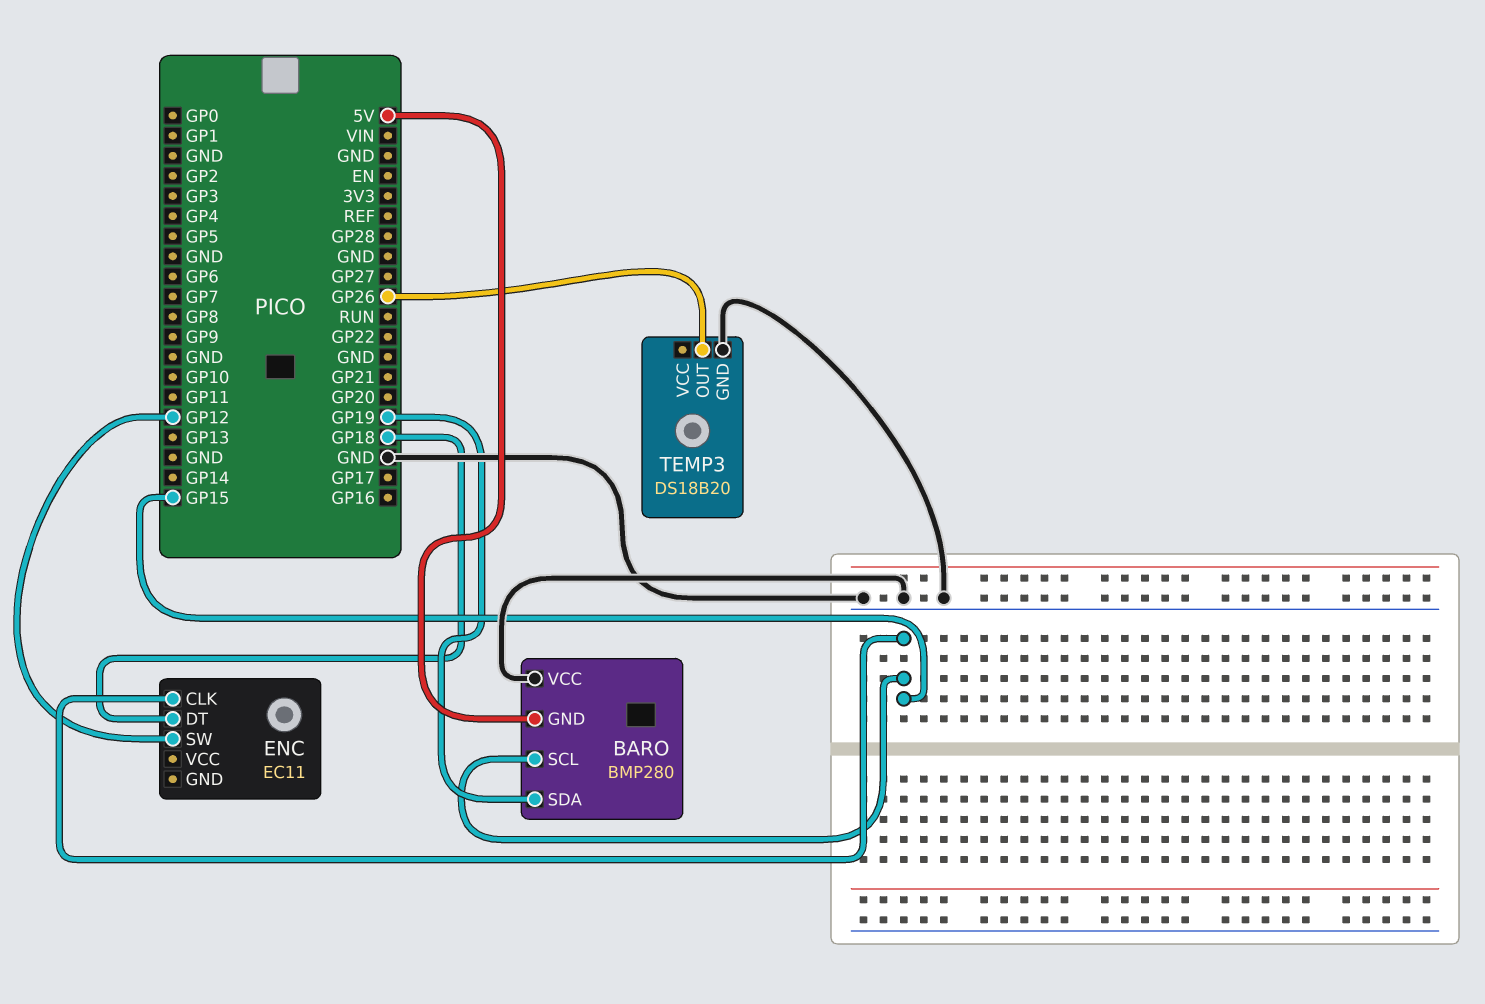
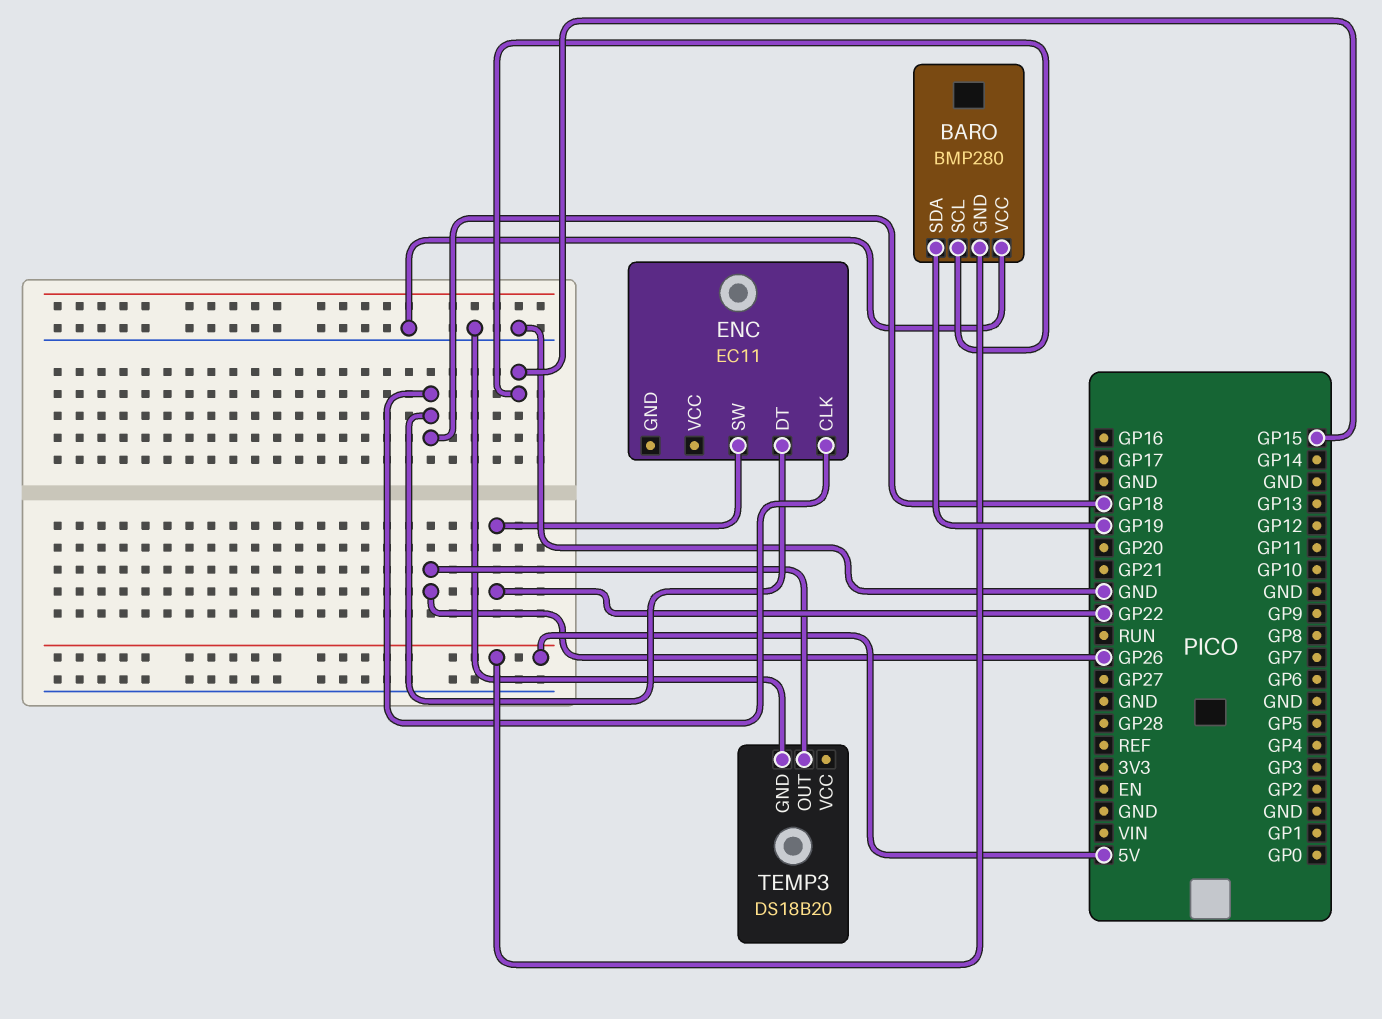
ENC pin CLK: GP15 -> GP18
ENC pin SW: GP12 -> GP22

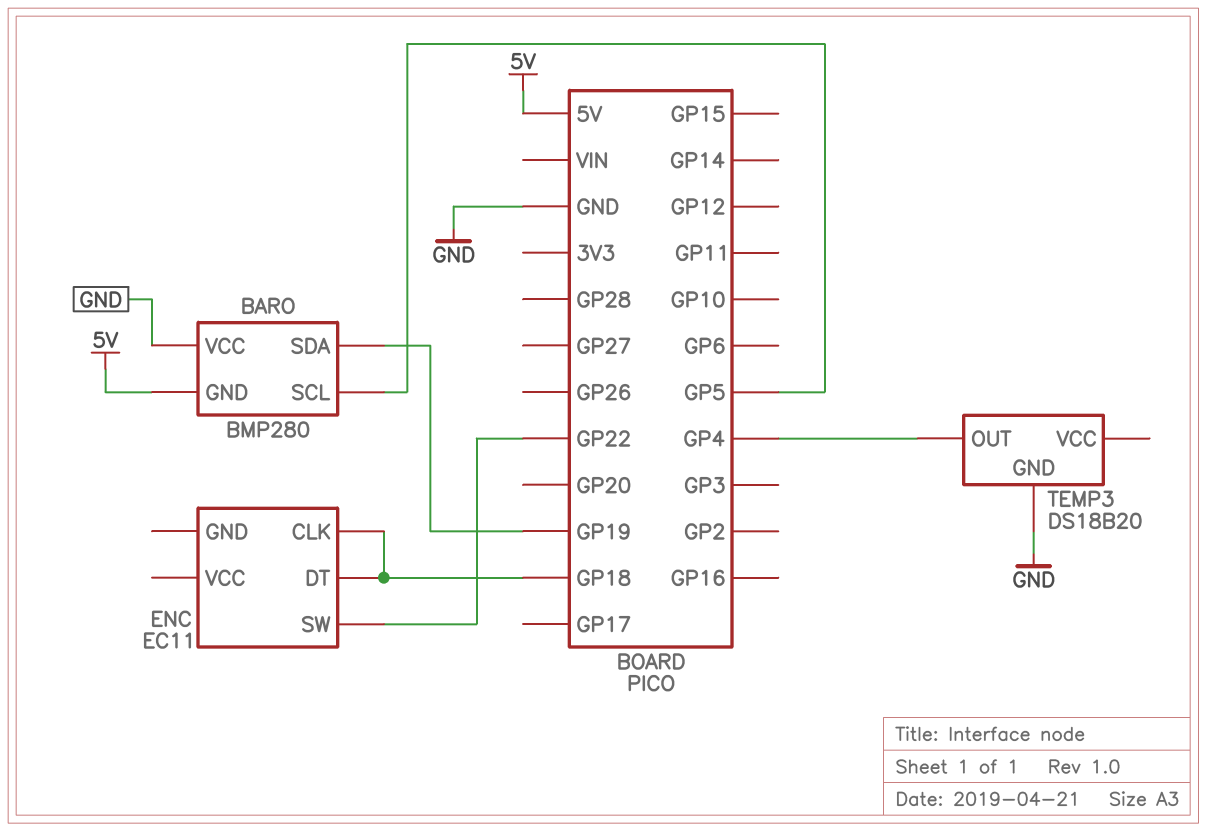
BARO pin SCL: GP15 -> GP5
TEMP3 pin OUT: GP26 -> GP4

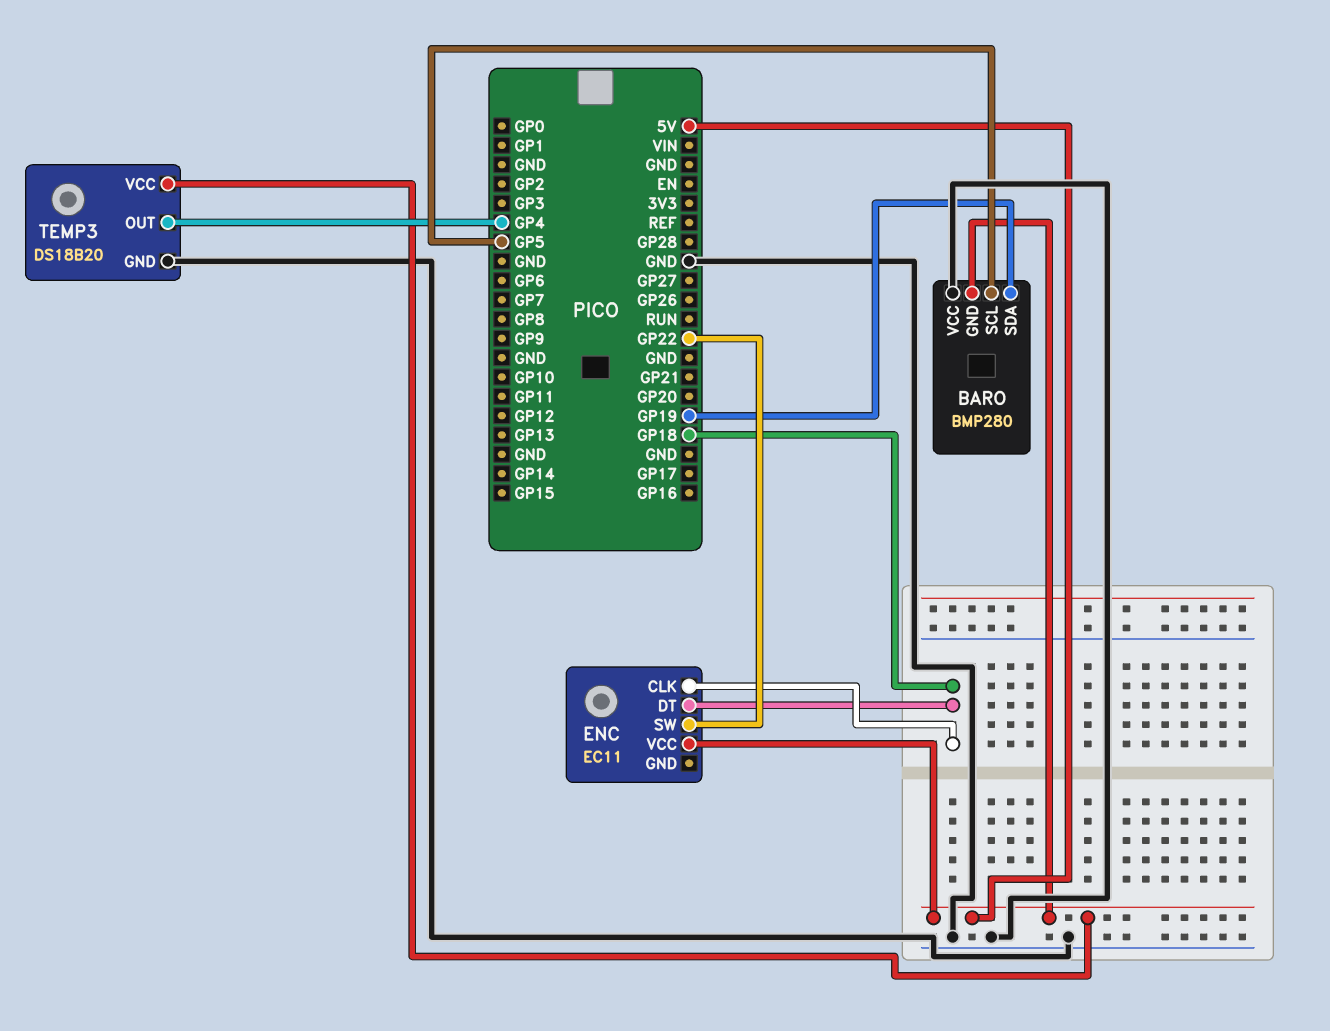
ENC pin VCC: none -> 5V
TEMP3 pin VCC: none -> 5V

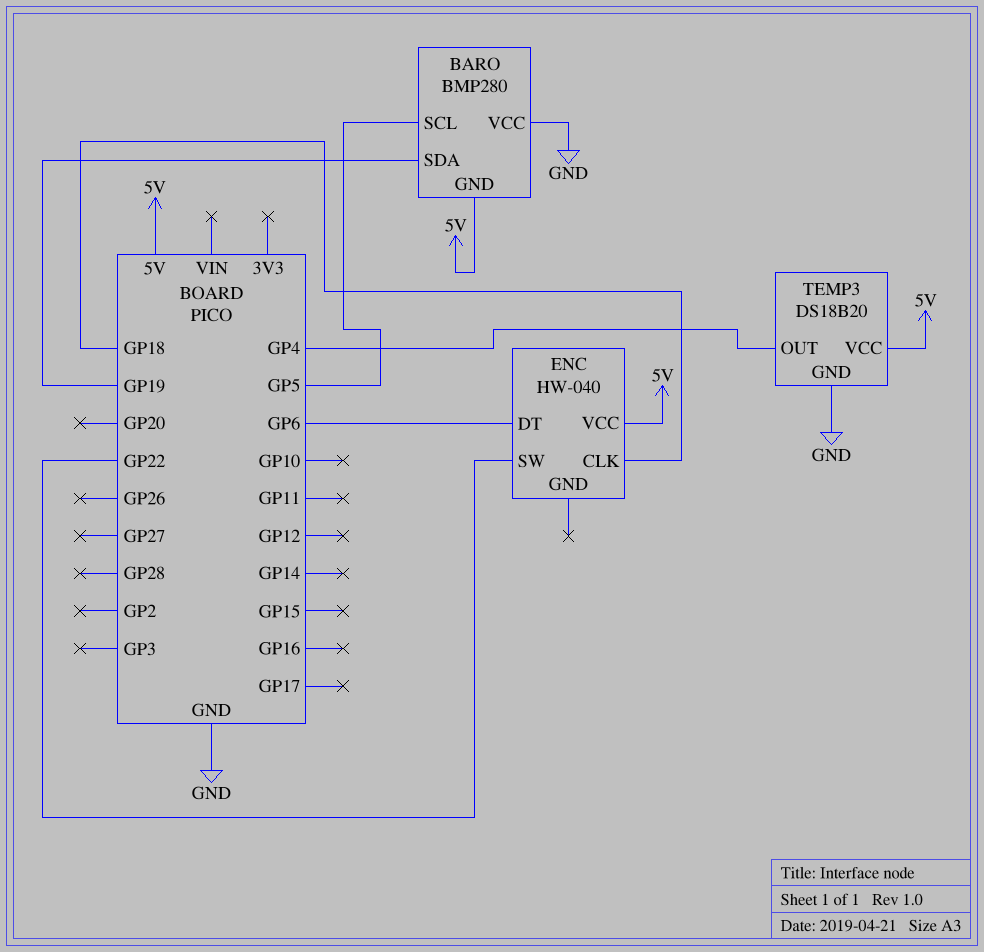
ENC: EC11 -> HW-040
ENC pin DT: GP18 -> GP6

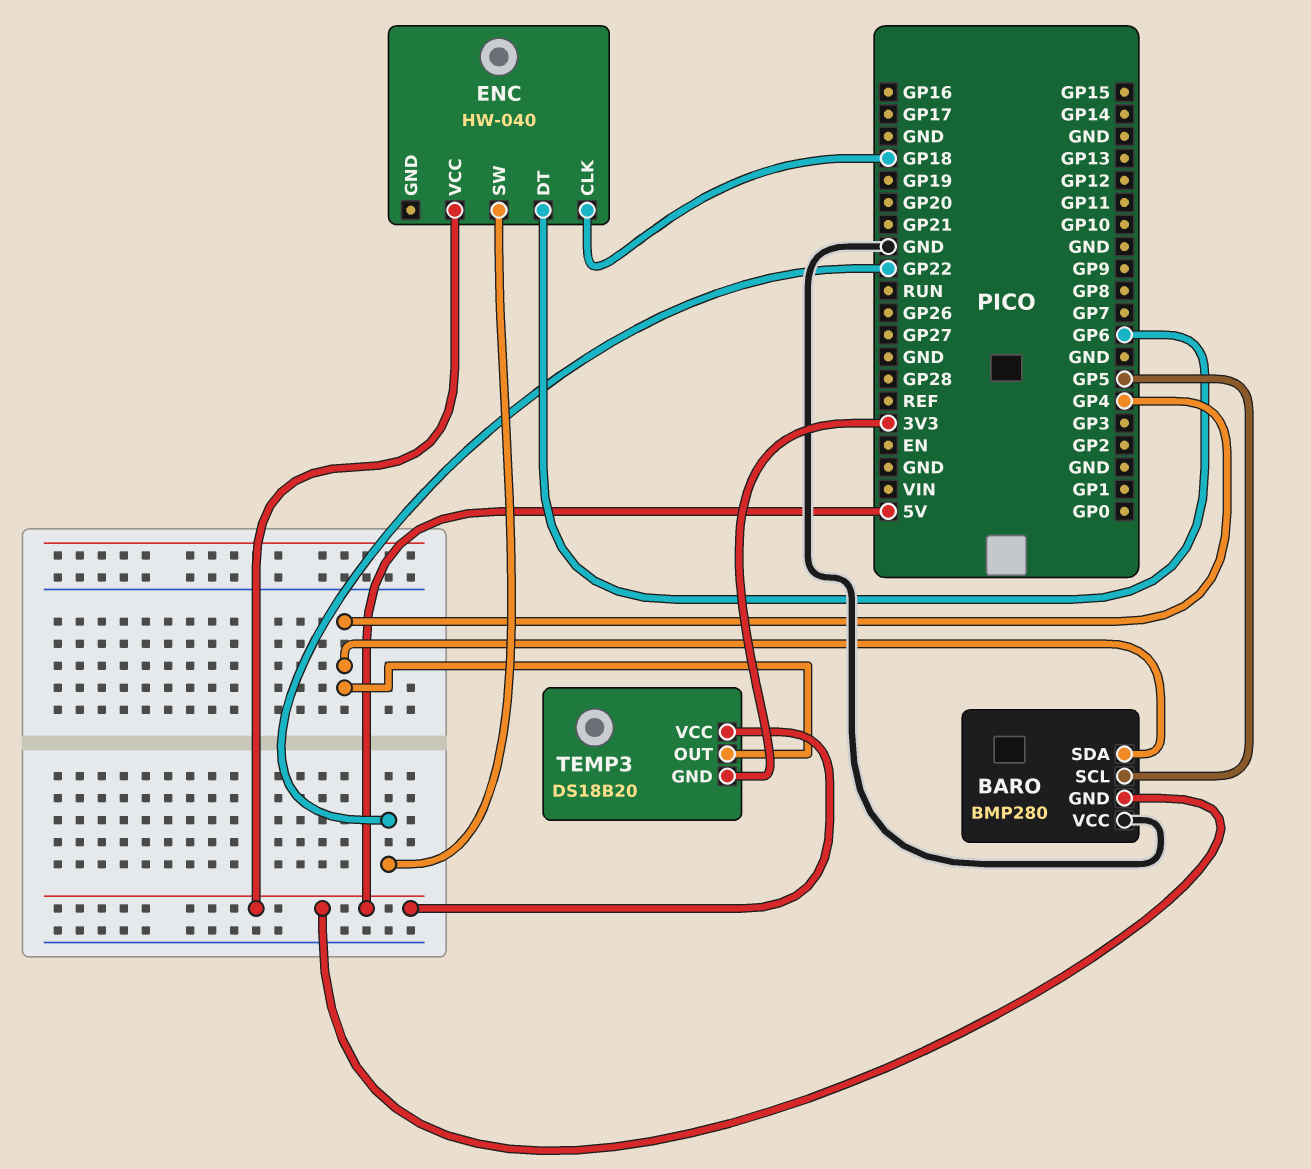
BARO pin SDA: GP19 -> GP4
TEMP3 pin GND: GND -> 3V3

